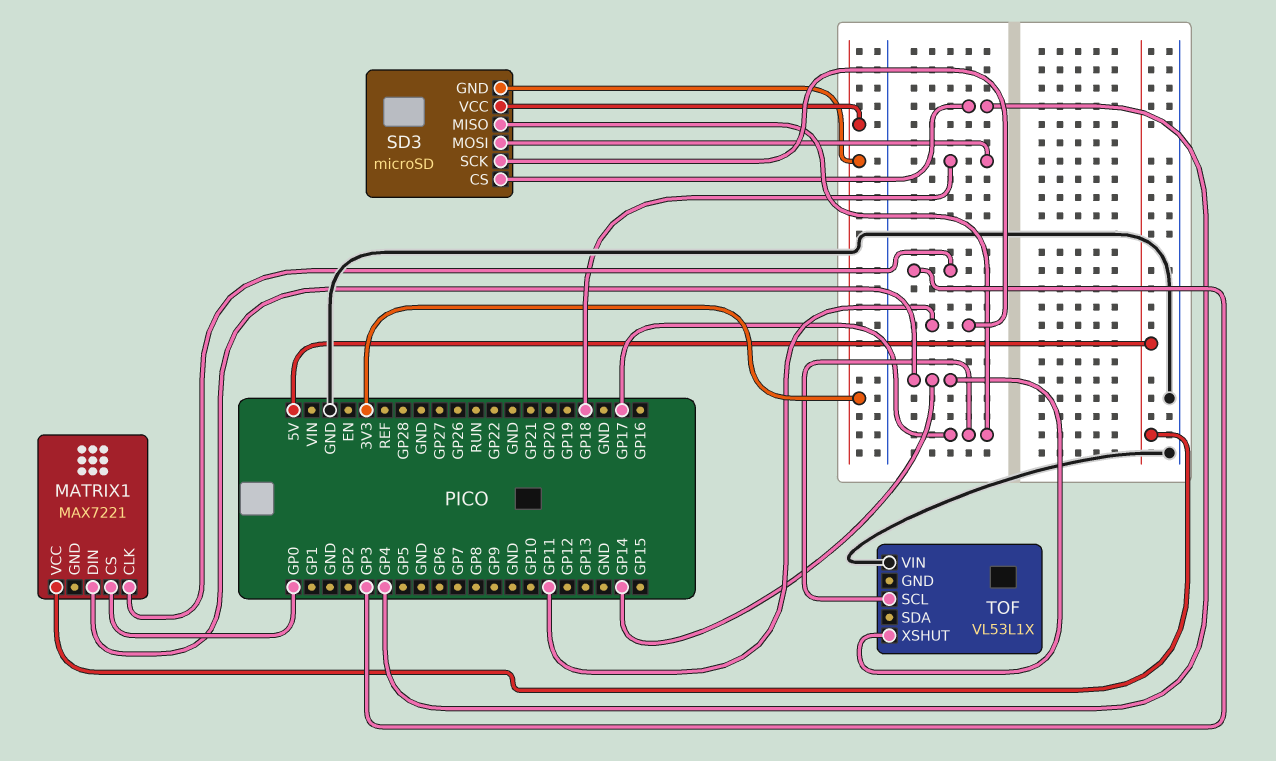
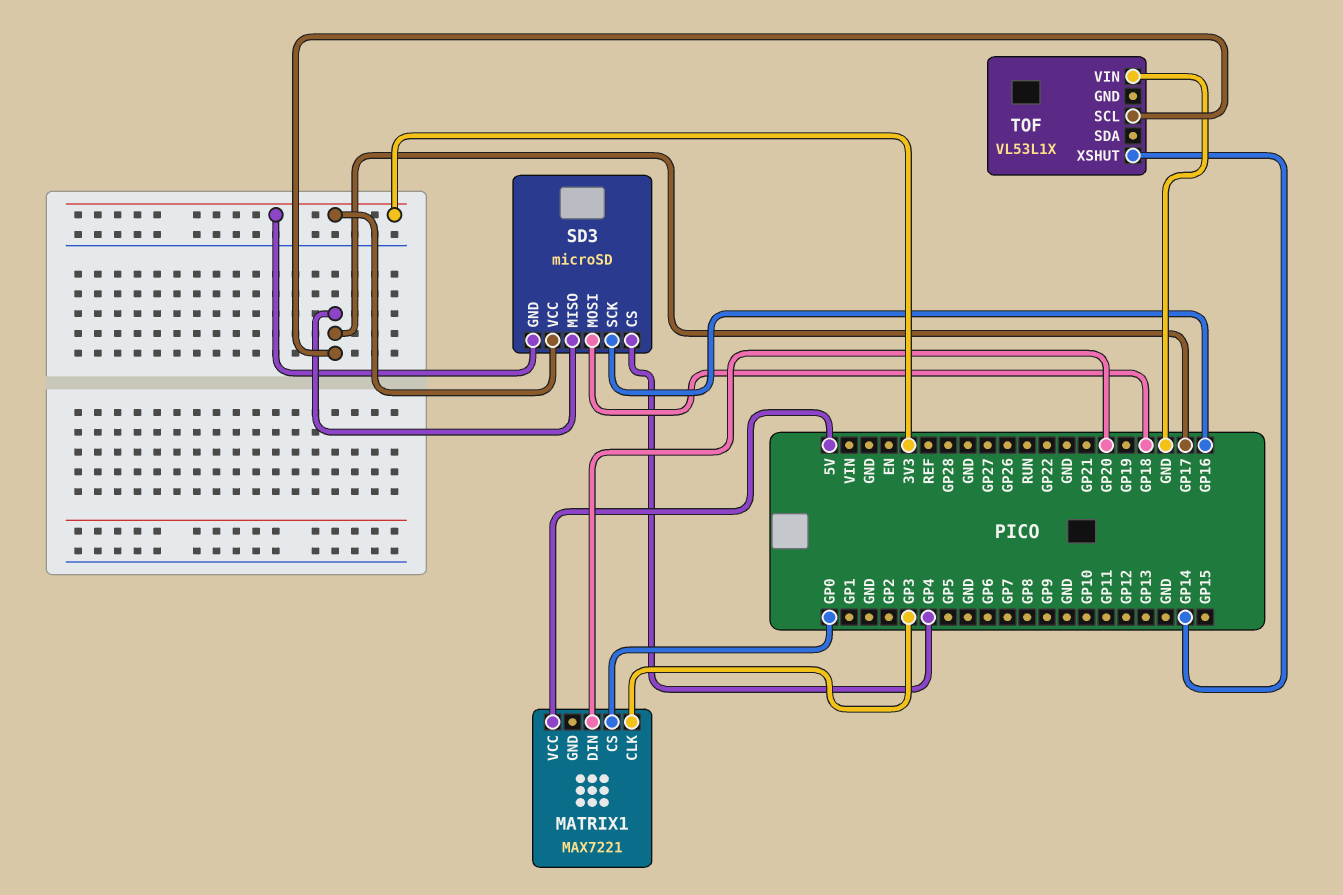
MATRIX1 pin DIN: GP14 -> GP20
SD3 pin SCK: GP11 -> GP16

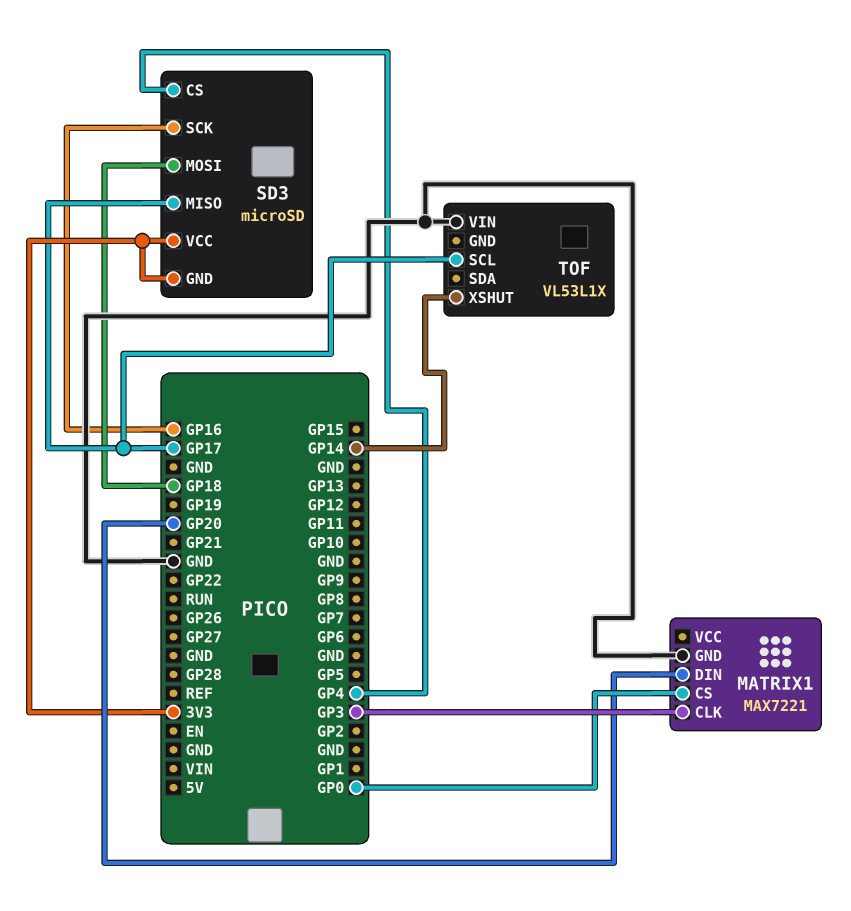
MATRIX1 pin GND: none -> GND
MATRIX1 pin VCC: 5V -> none

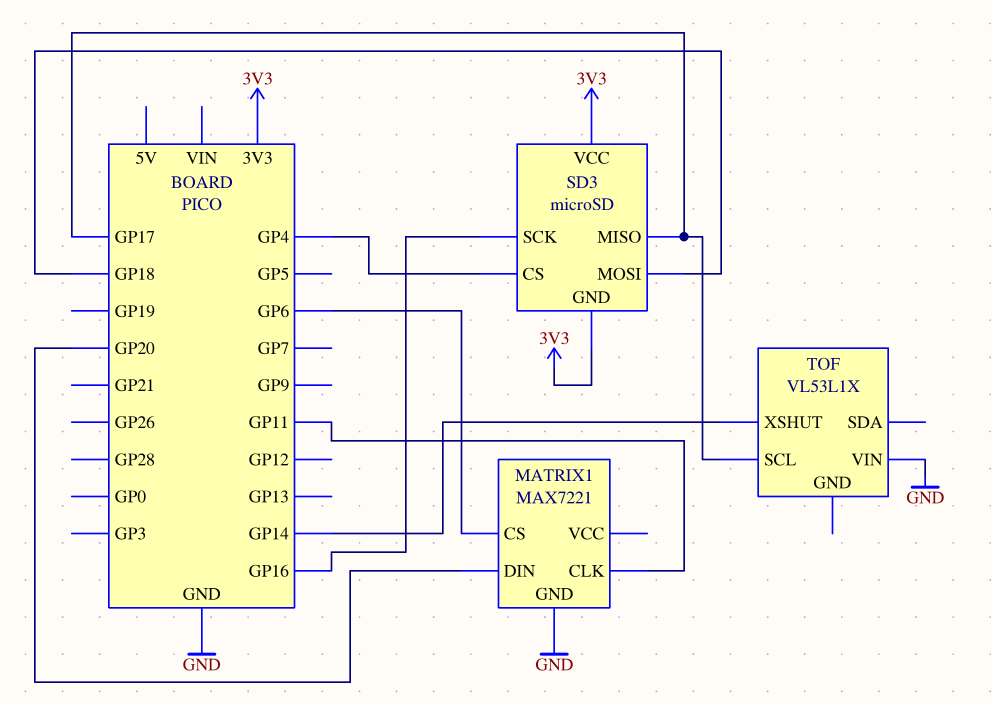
MATRIX1 pin CLK: GP3 -> GP11
MATRIX1 pin CS: GP0 -> GP6

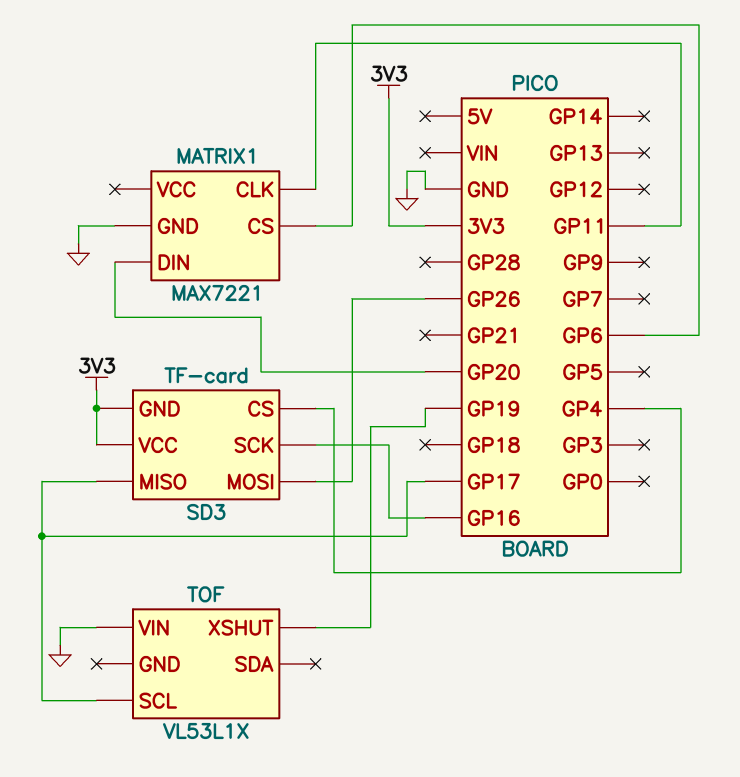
SD3: microSD -> TF-card
SD3 pin MOSI: GP18 -> GP26
TOF pin XSHUT: GP14 -> GP19

